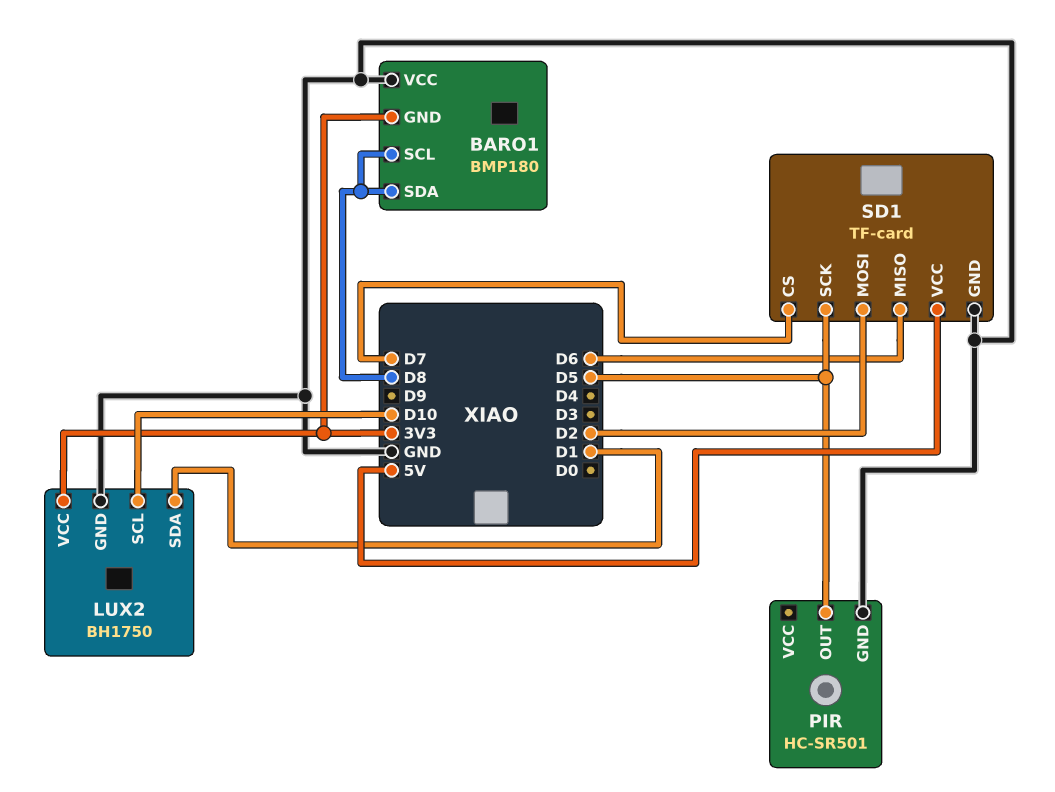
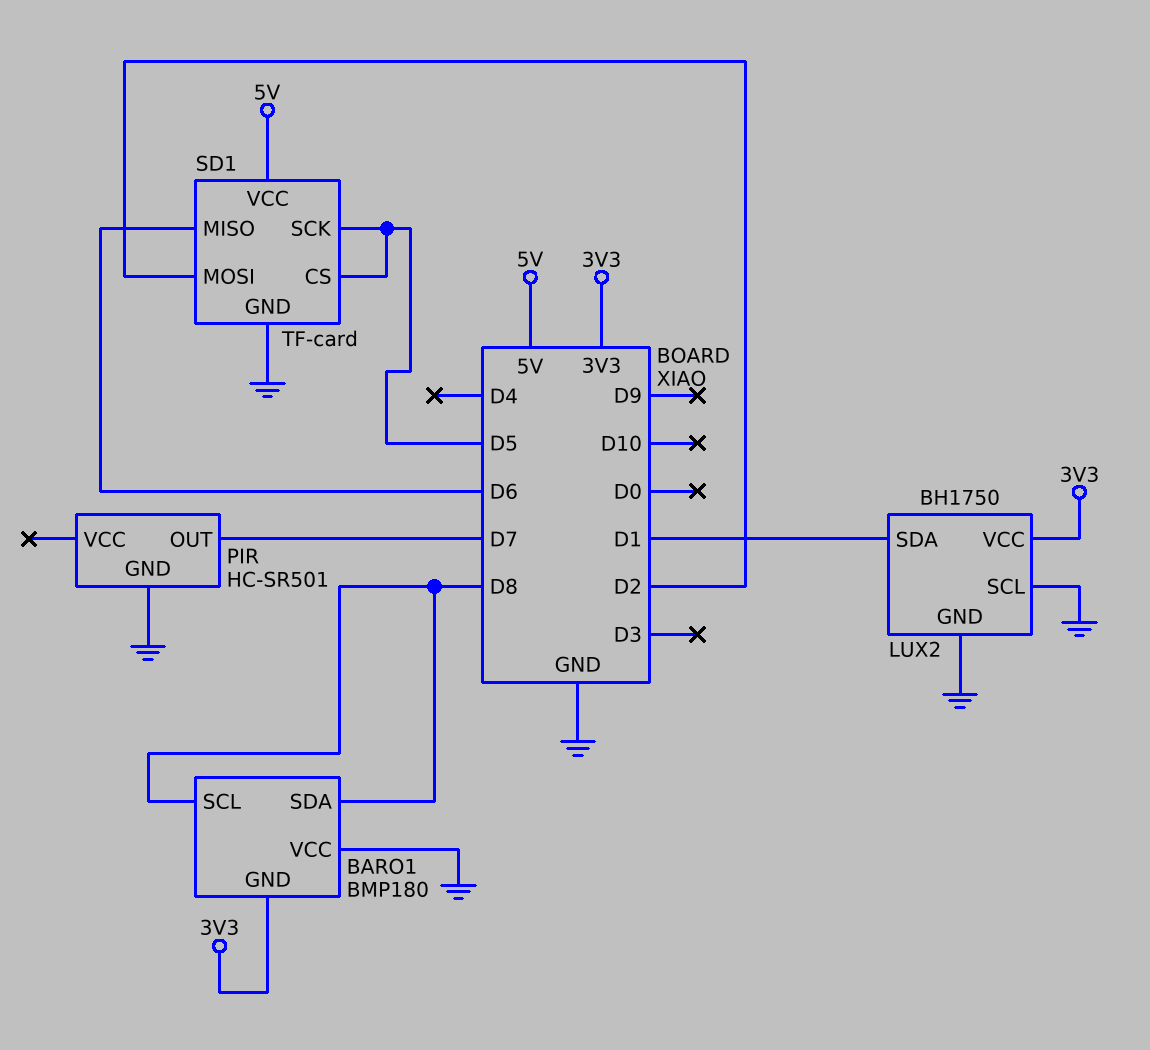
LUX2 pin SCL: D10 -> GND
PIR pin OUT: D5 -> D7
SD1 pin CS: D7 -> D5

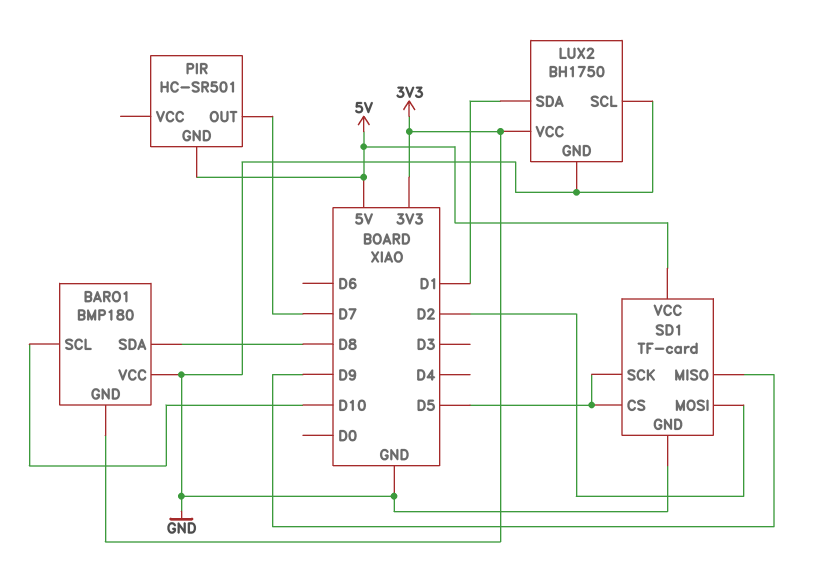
BARO1 pin SCL: D8 -> D10
PIR pin GND: GND -> 5V
SD1 pin MISO: D6 -> D9

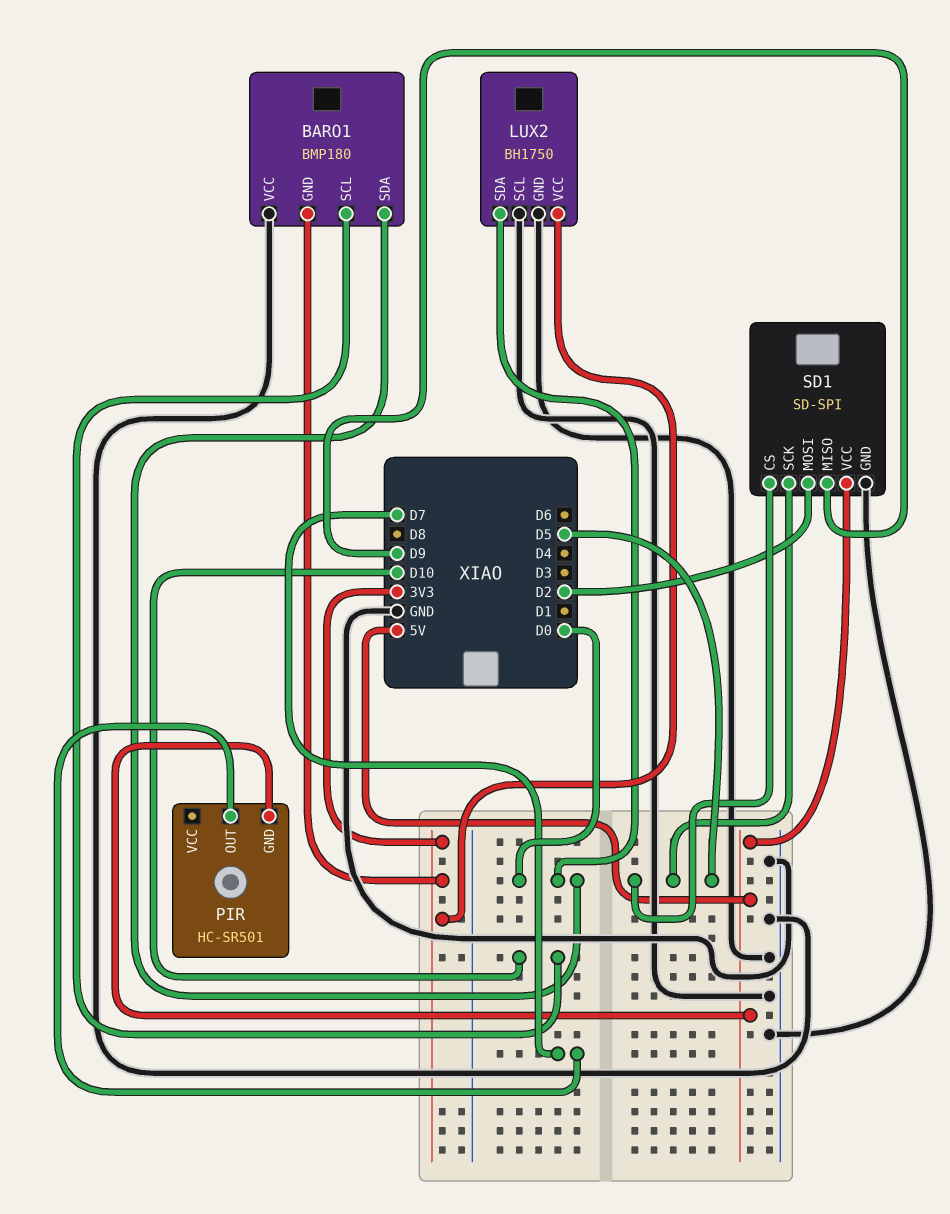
BARO1 pin SDA: D8 -> D0
LUX2 pin SDA: D1 -> D0
SD1: TF-card -> SD-SPI

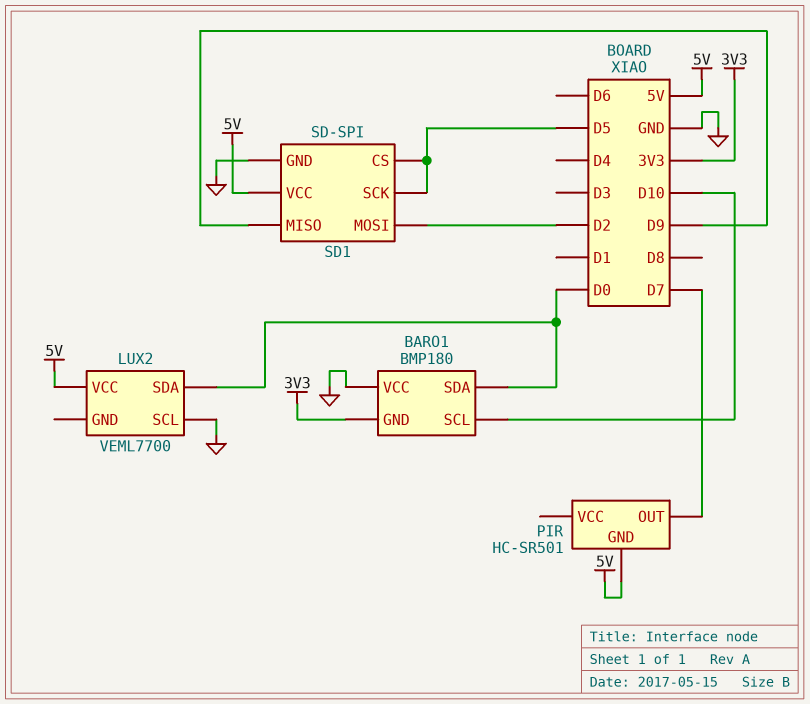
LUX2: BH1750 -> VEML7700
LUX2 pin GND: GND -> none
LUX2 pin VCC: 3V3 -> 5V

